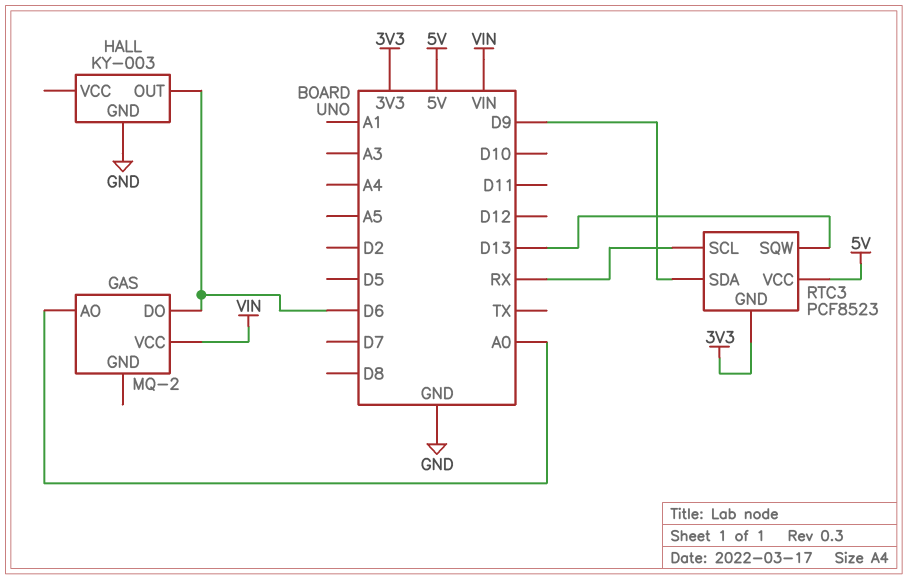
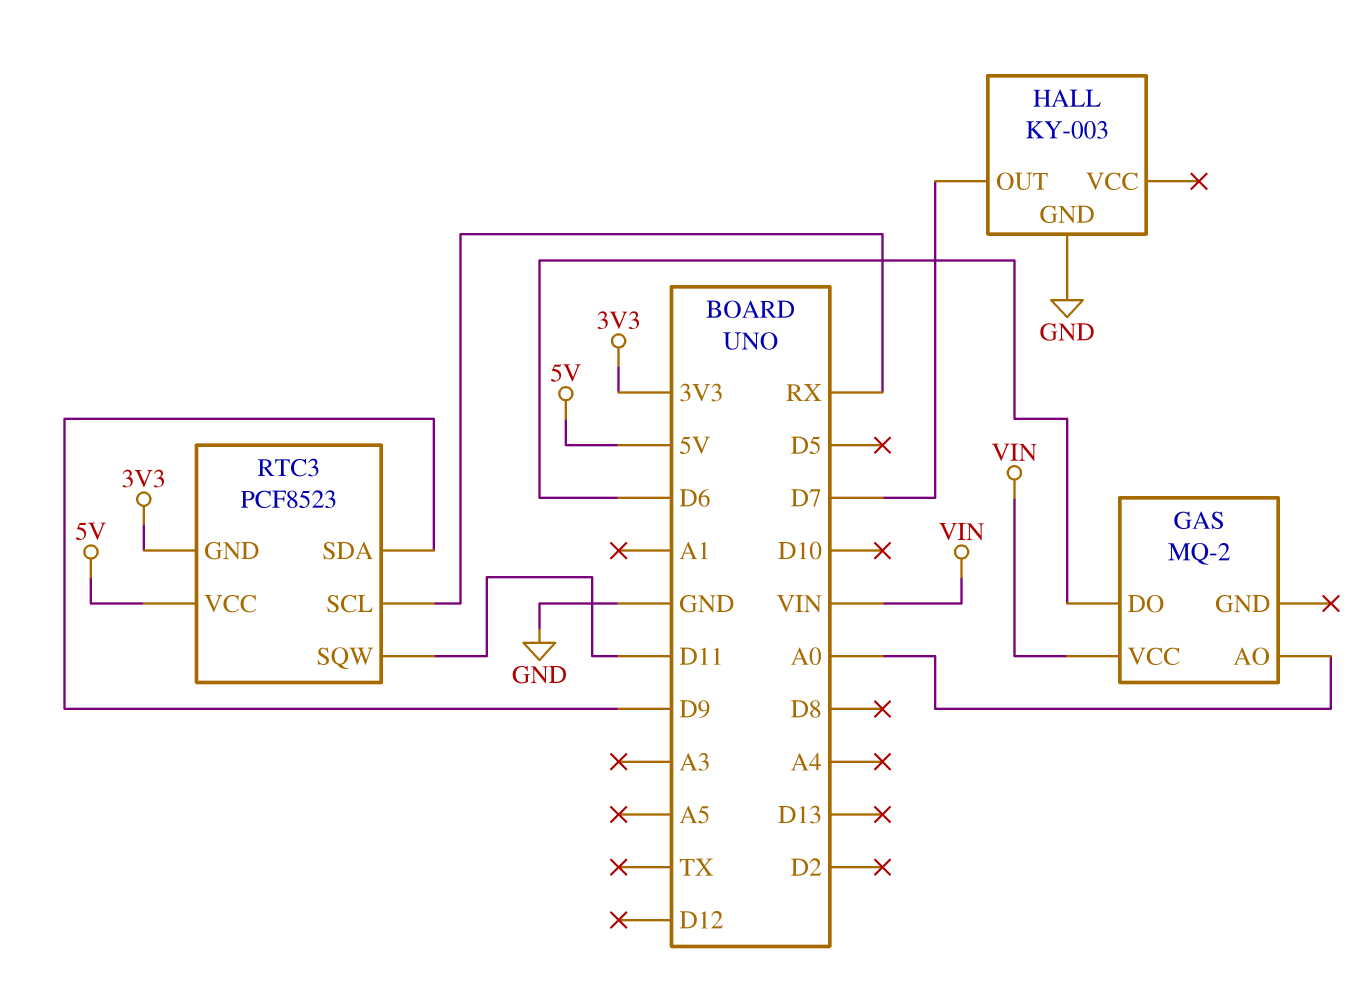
HALL pin OUT: D6 -> D7
RTC3 pin SQW: D13 -> D11

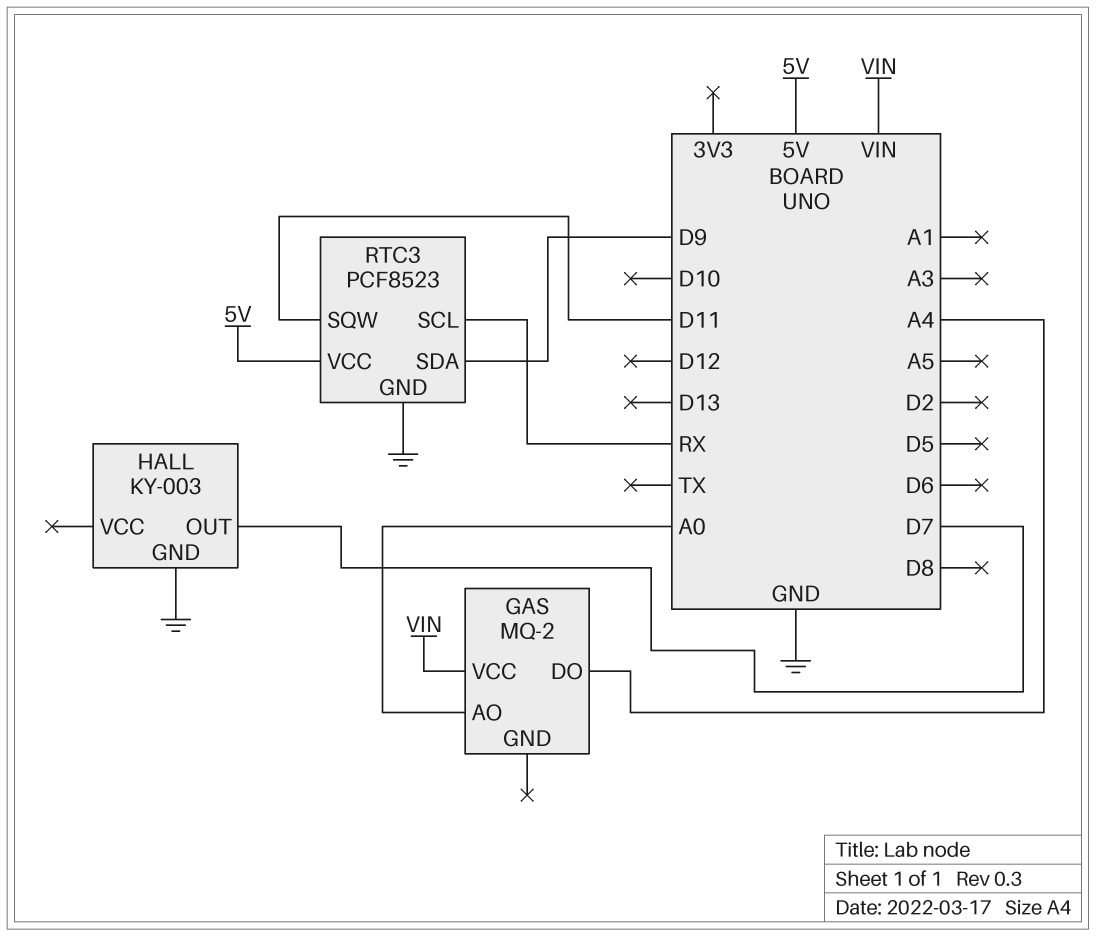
GAS pin DO: D6 -> A4
RTC3 pin GND: 3V3 -> GND

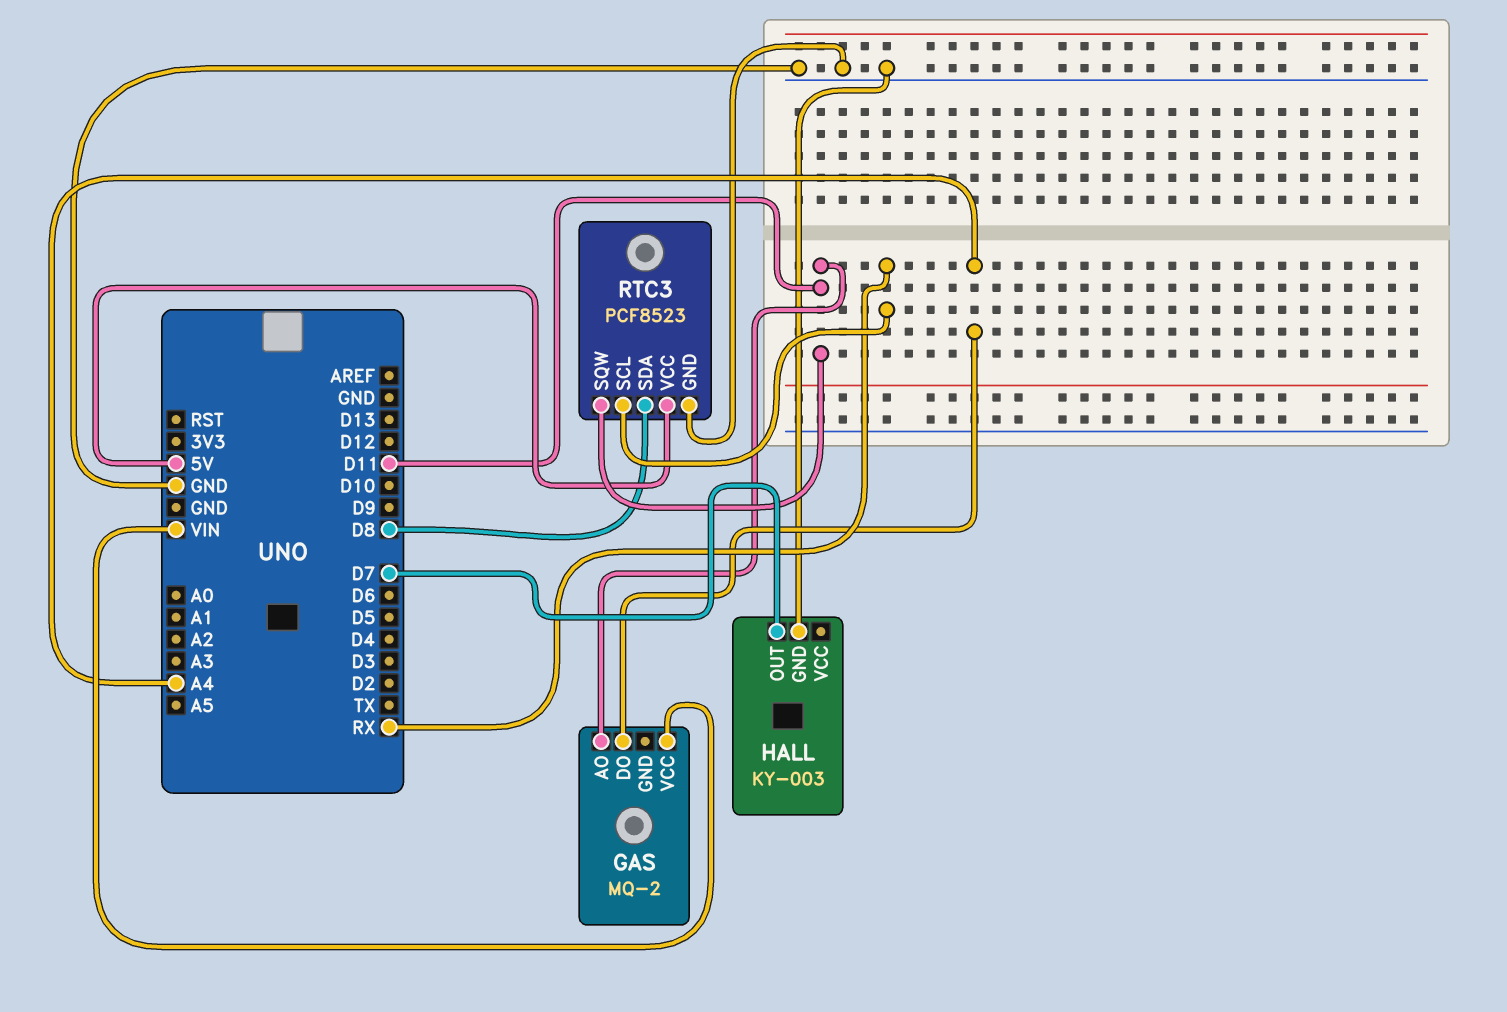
GAS pin AO: A0 -> D11
RTC3 pin SDA: D9 -> D8

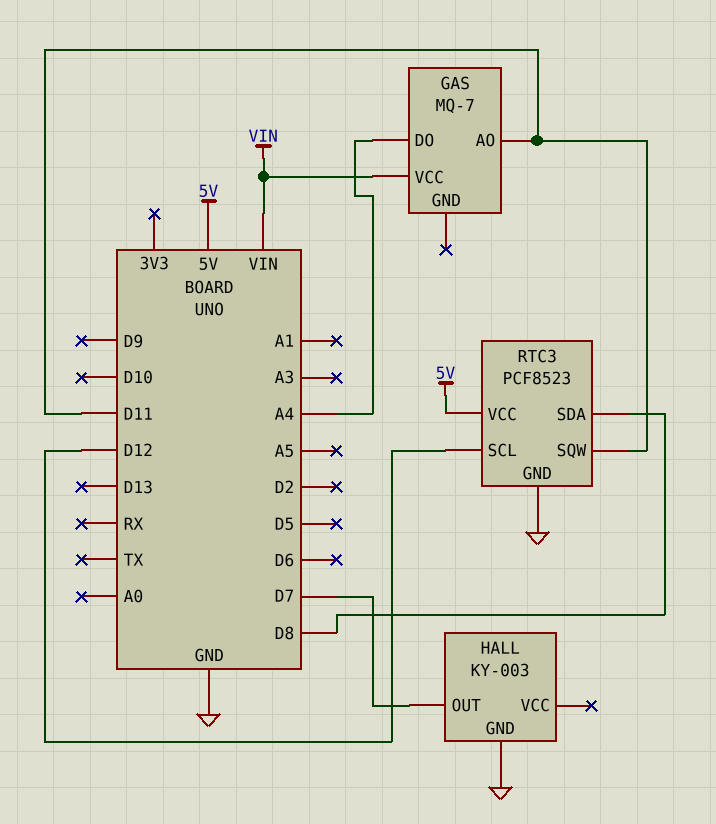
GAS: MQ-2 -> MQ-7
RTC3 pin SCL: RX -> D12

